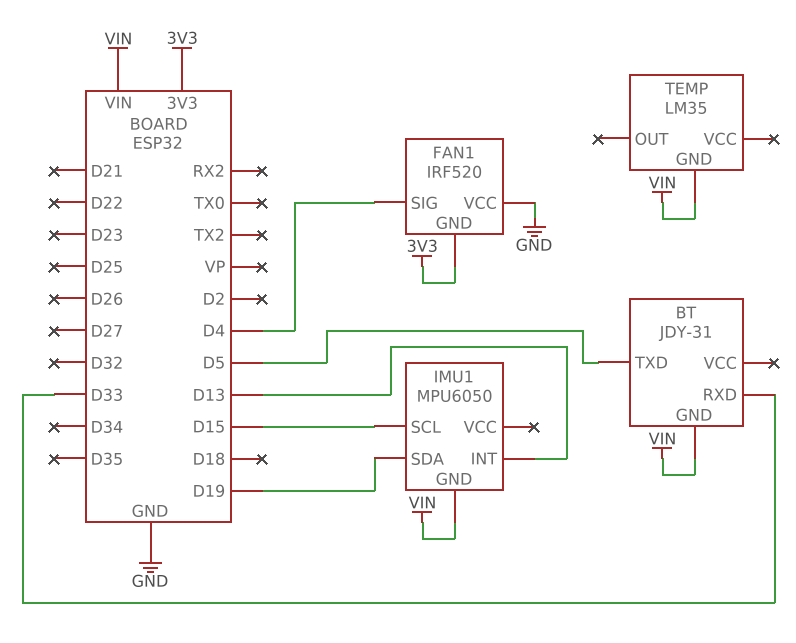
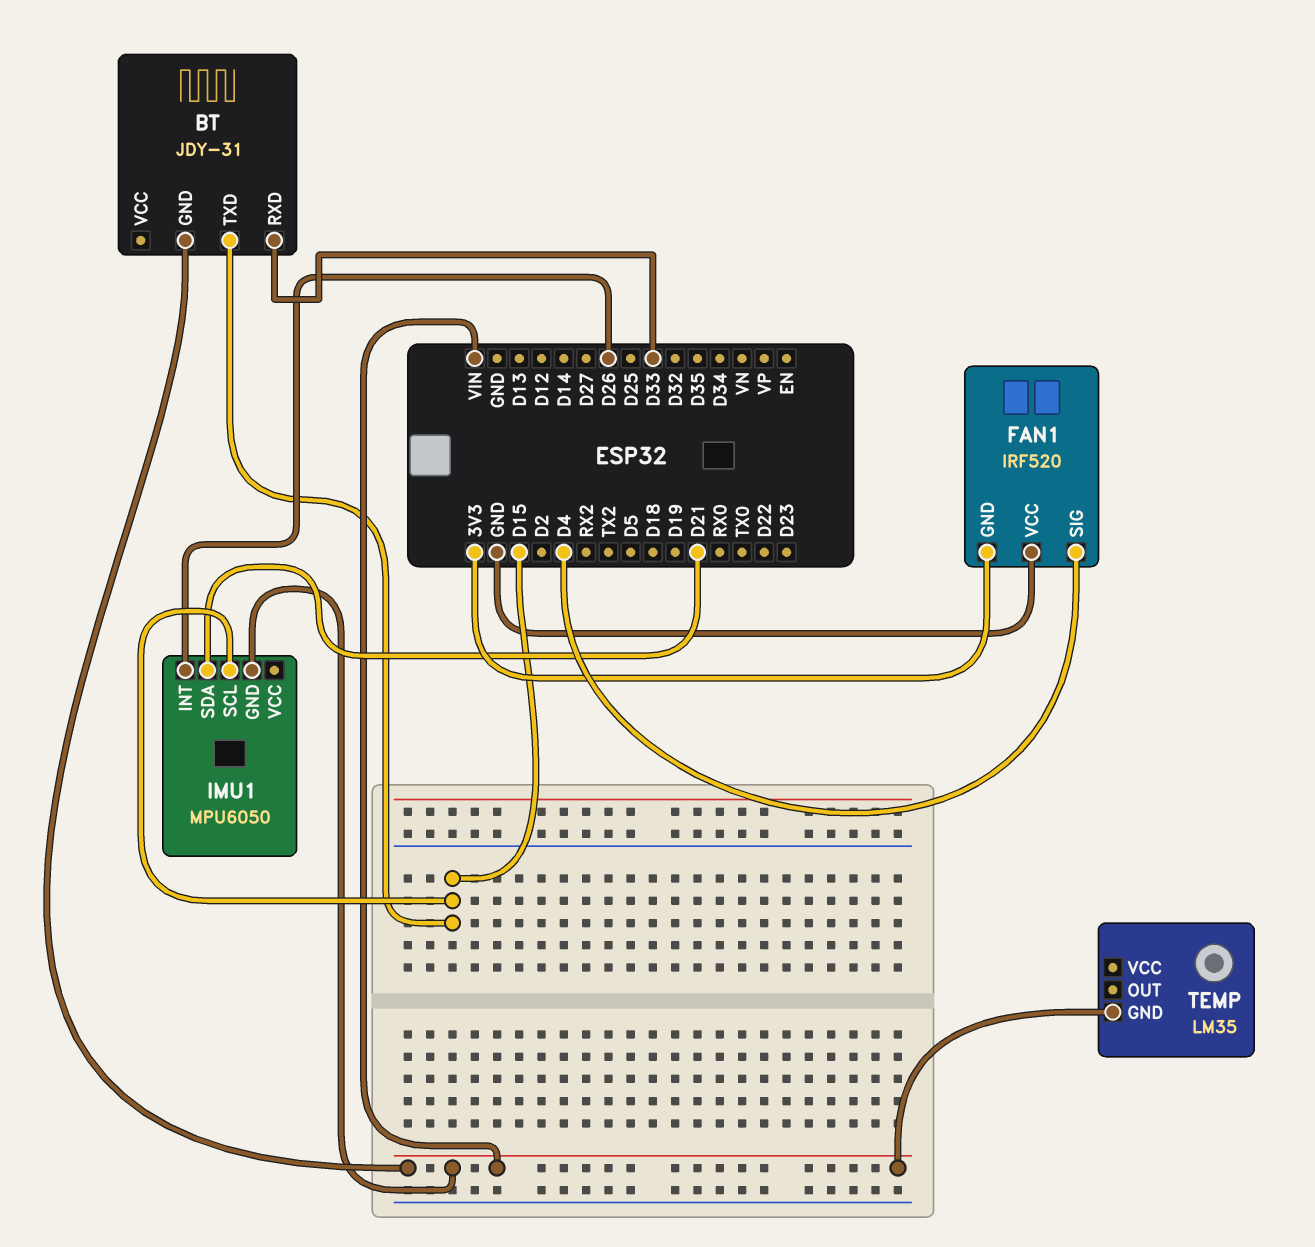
BT pin TXD: D5 -> D15
IMU1 pin INT: D13 -> D26
IMU1 pin SDA: D19 -> D21

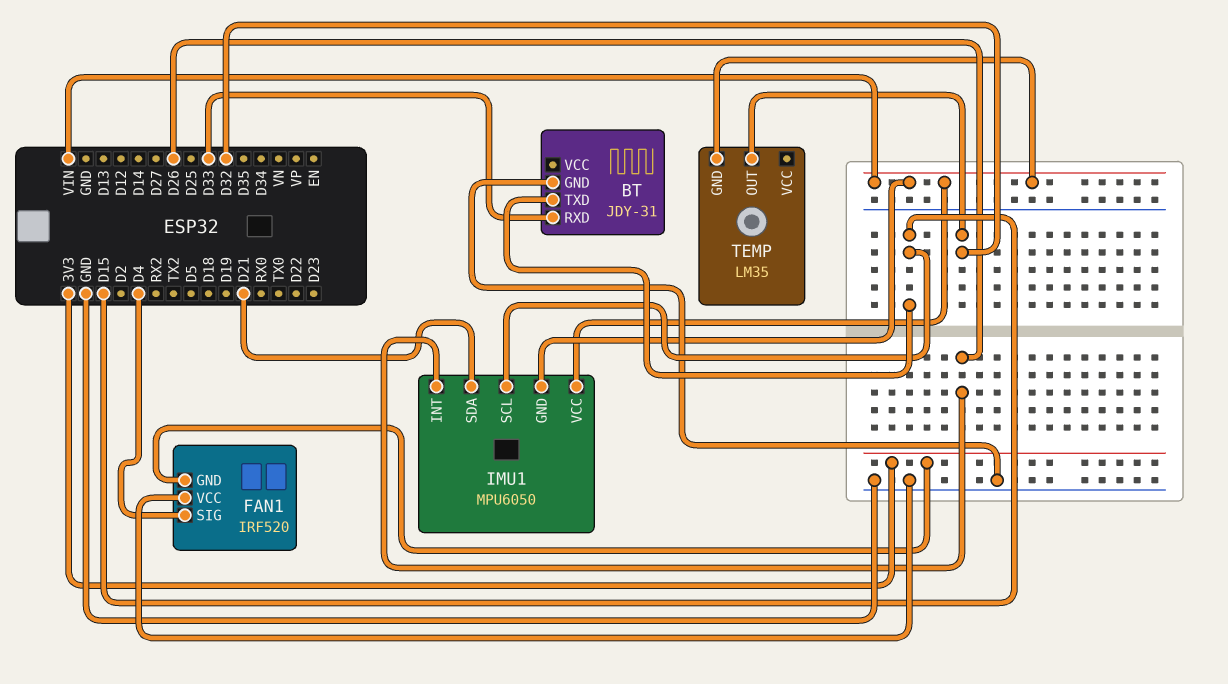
BT pin GND: VIN -> GND
IMU1 pin VCC: none -> VIN
TEMP pin OUT: none -> D32

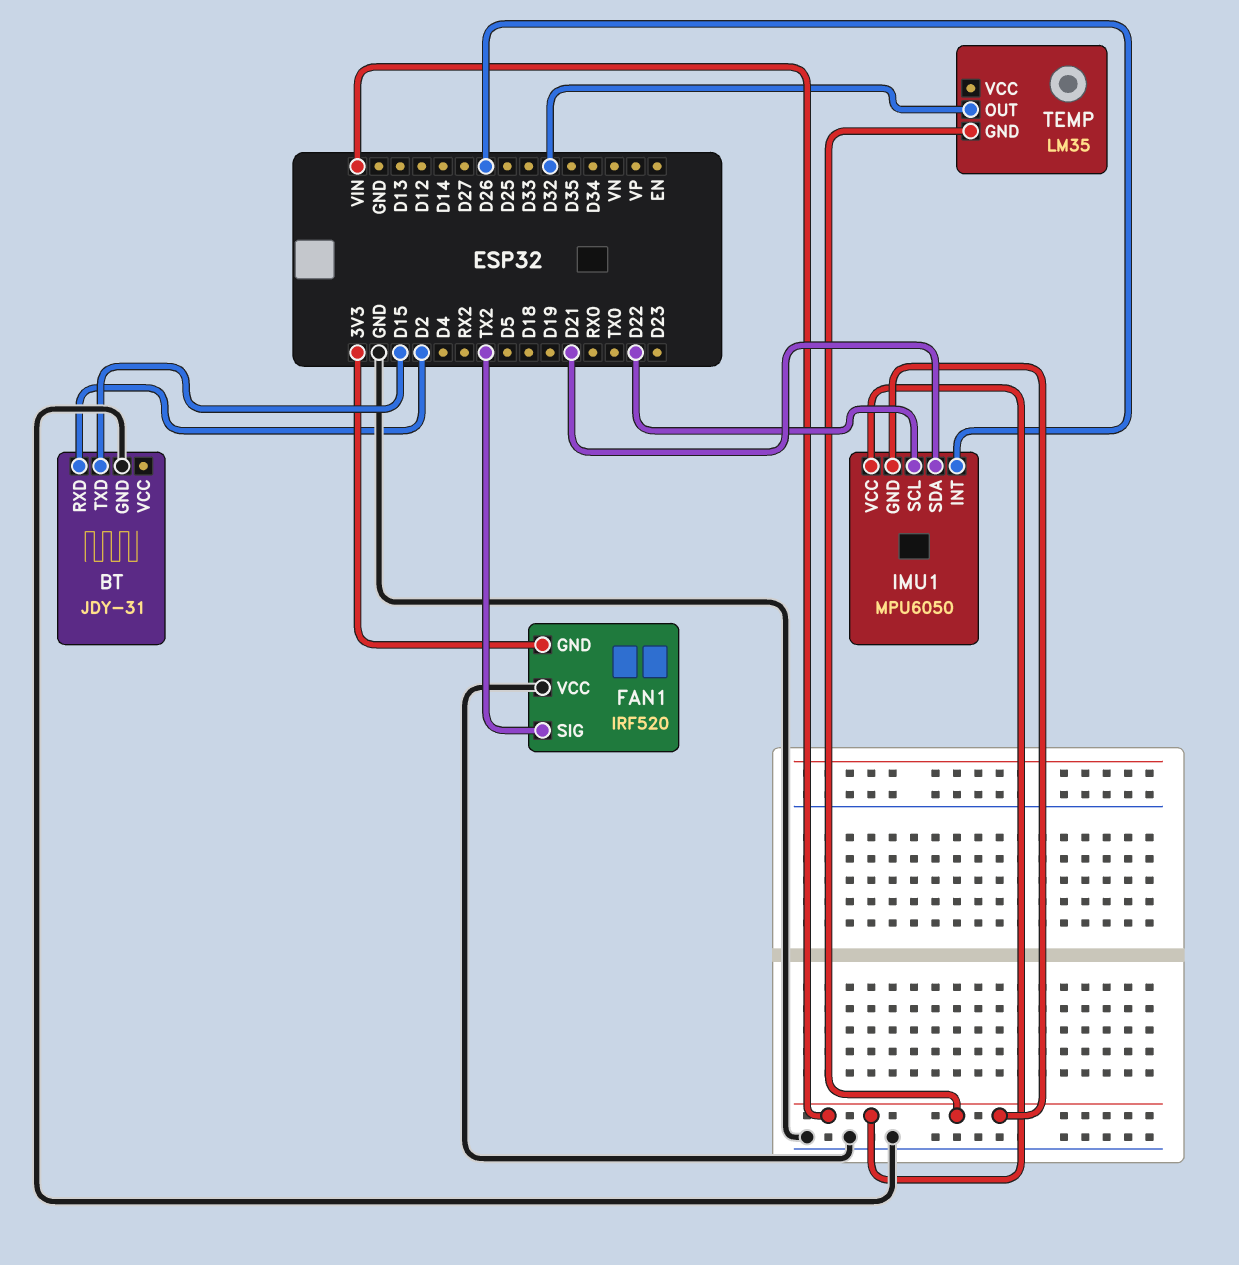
BT pin RXD: D33 -> D2
FAN1 pin SIG: D4 -> TX2
IMU1 pin SCL: D15 -> D22

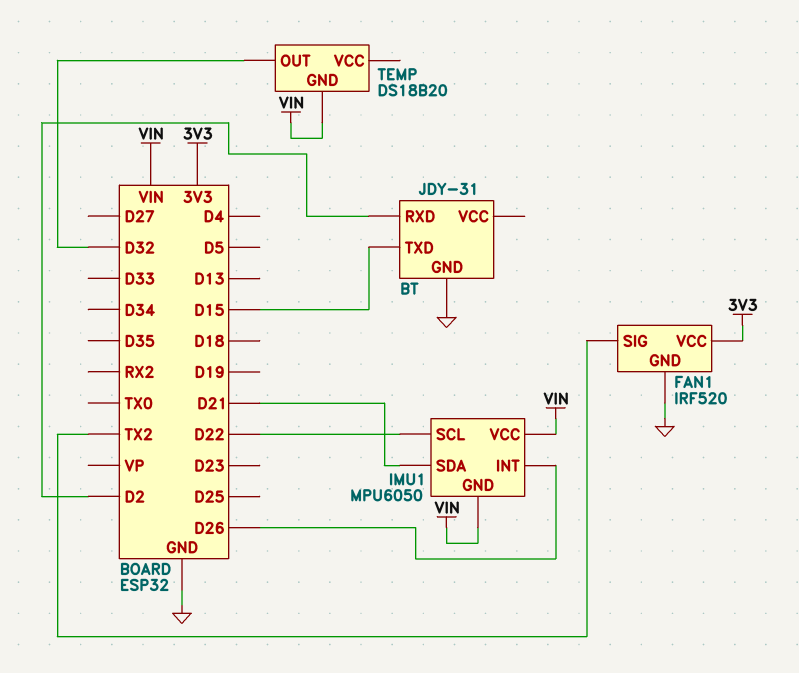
FAN1 pin GND: 3V3 -> GND
FAN1 pin VCC: GND -> 3V3
TEMP: LM35 -> DS18B20

